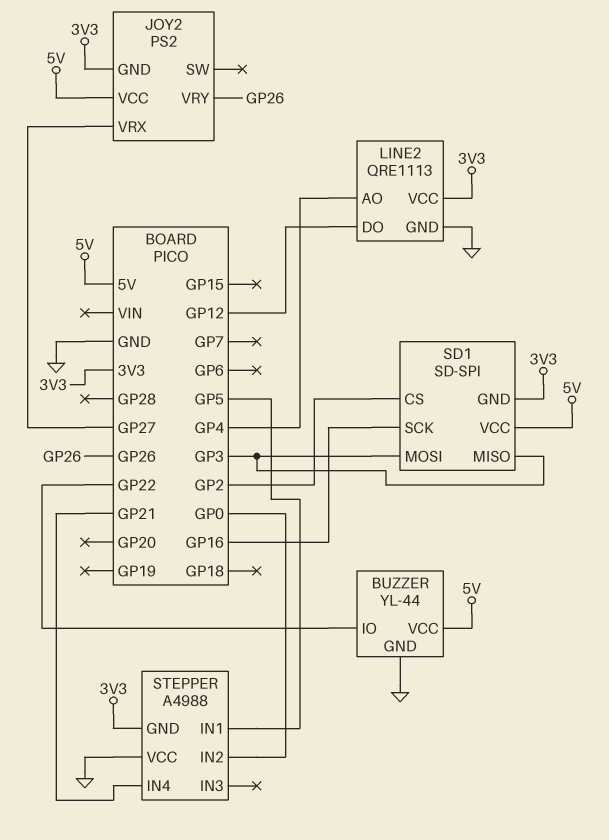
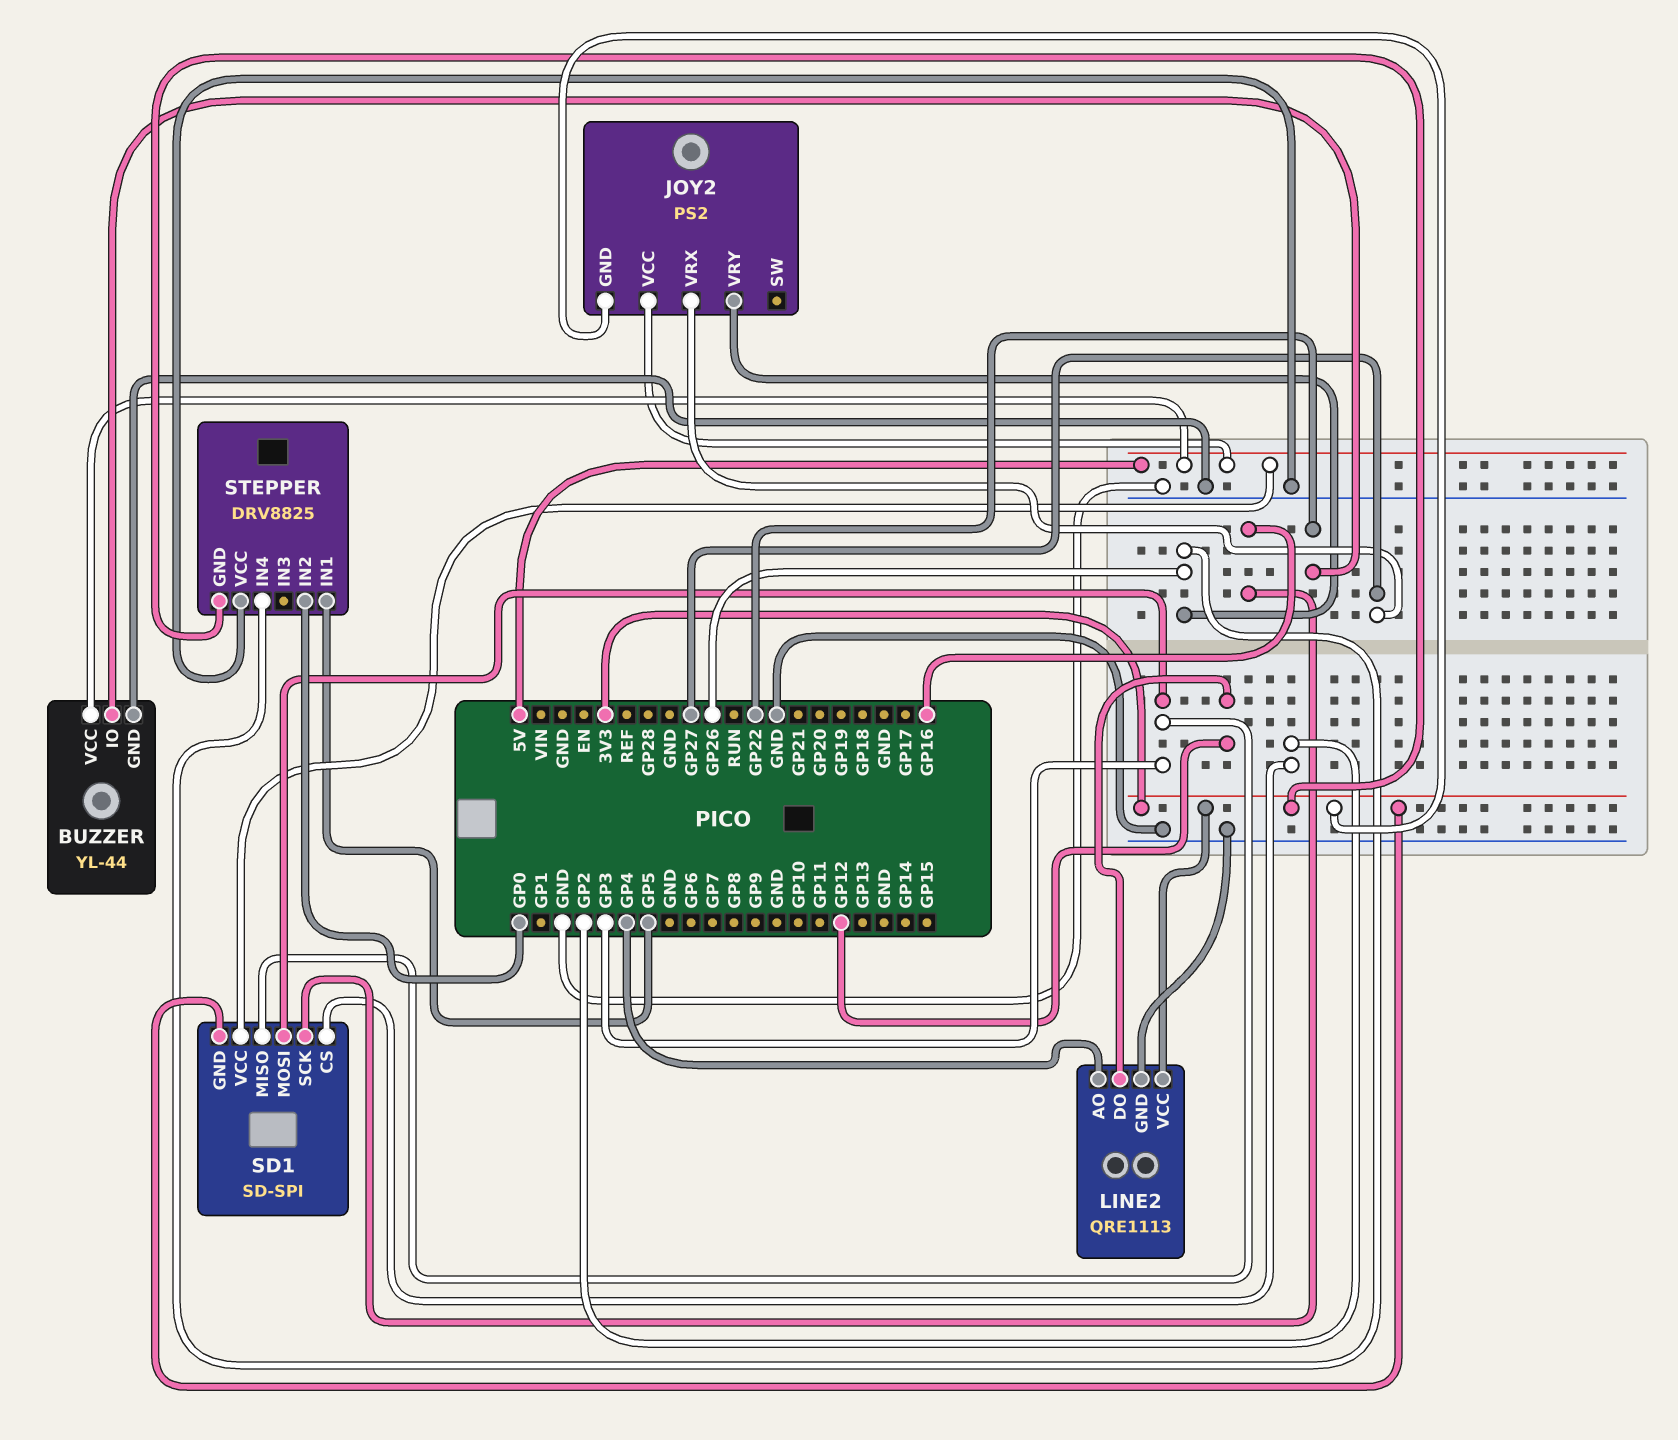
STEPPER: A4988 -> DRV8825
STEPPER pin IN4: GP21 -> GP26

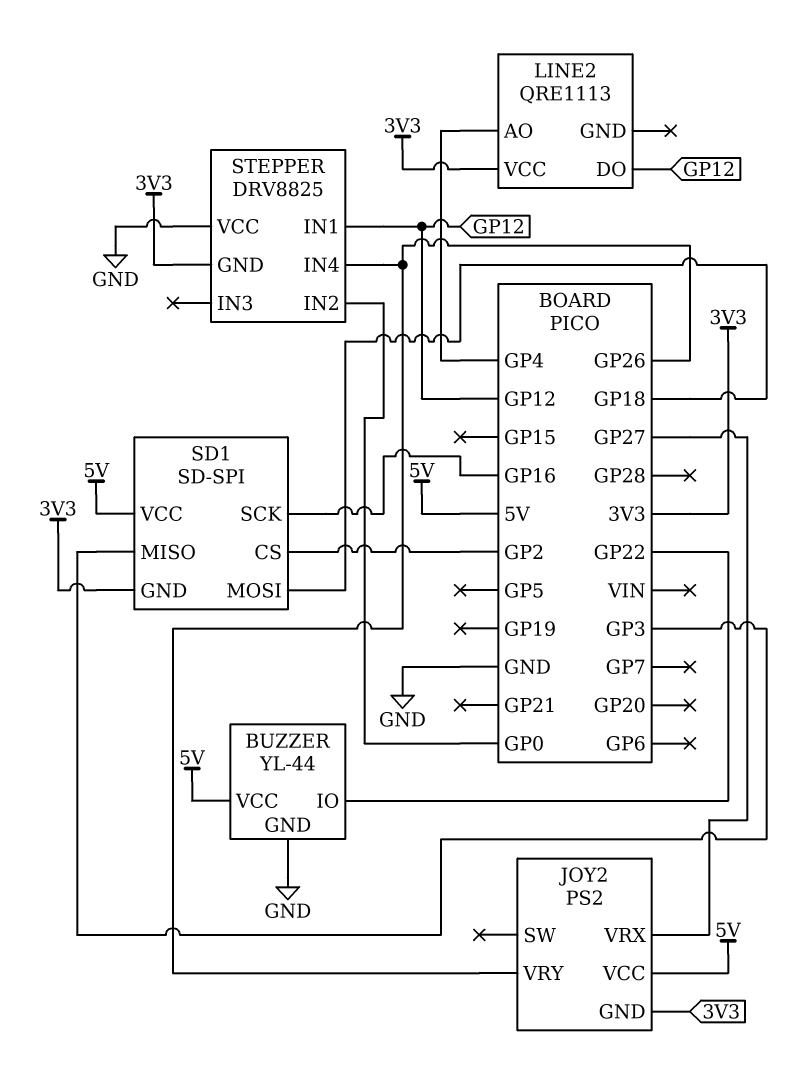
LINE2 pin GND: GND -> none
SD1 pin MOSI: GP3 -> GP18
STEPPER pin IN1: GP5 -> GP12

